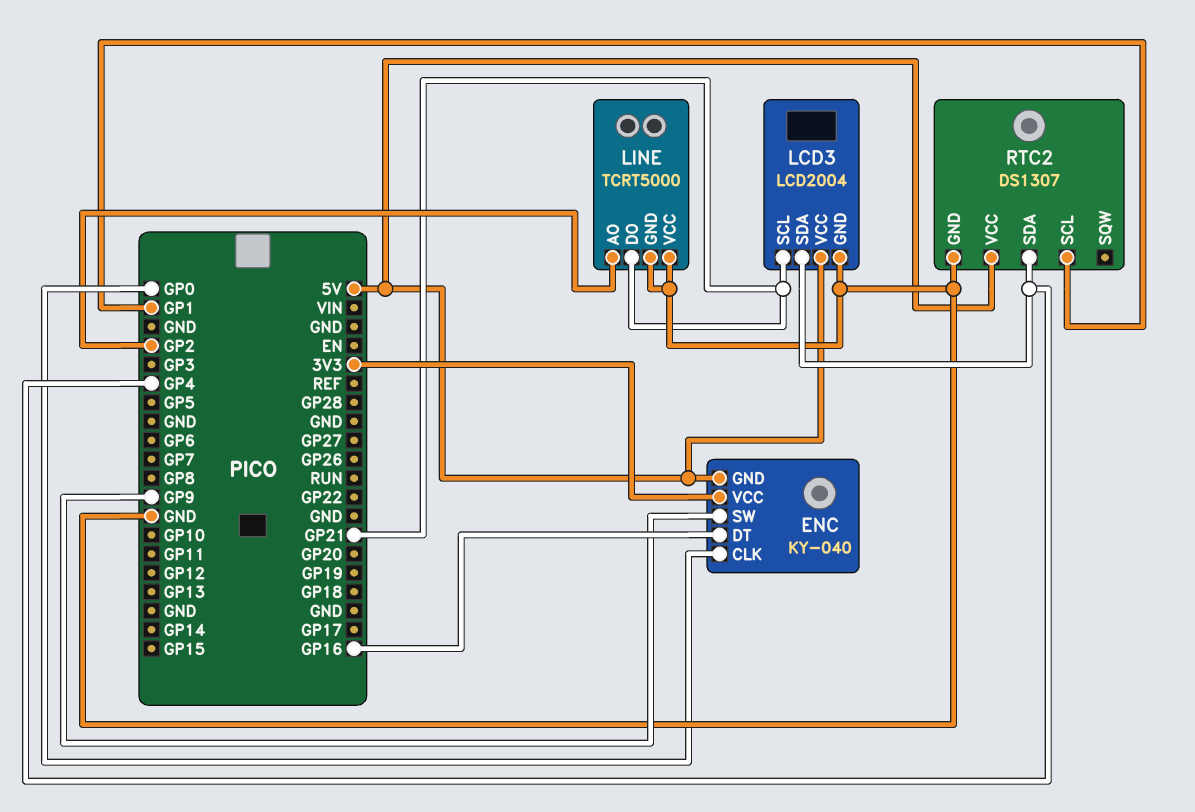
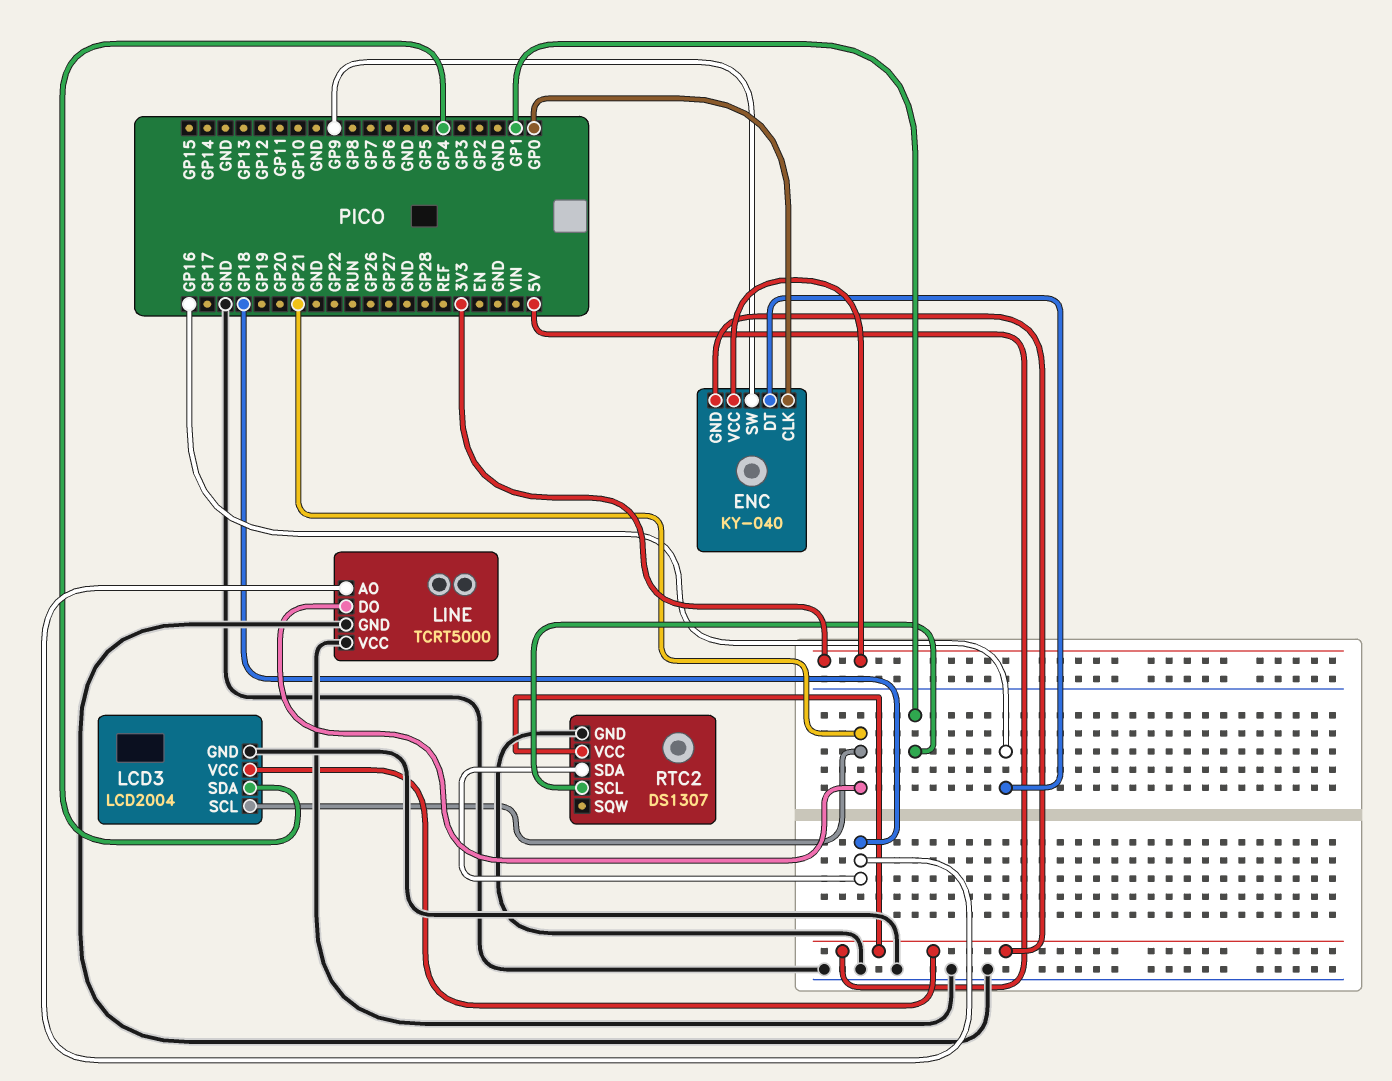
LINE pin AO: GP2 -> GP18
RTC2 pin SDA: GP4 -> GP18

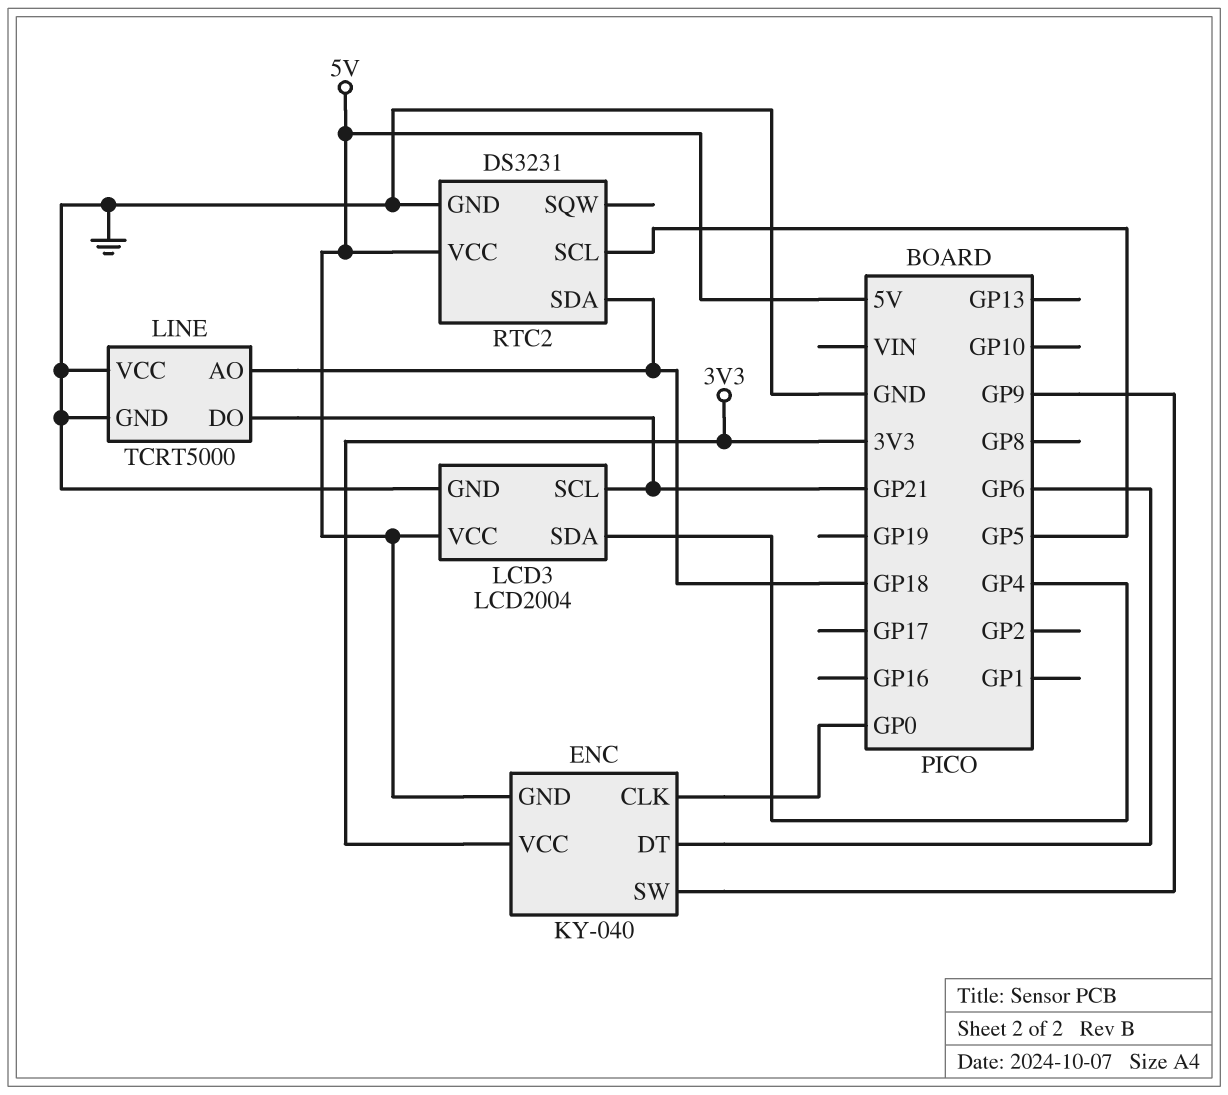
ENC pin DT: GP16 -> GP6
RTC2: DS1307 -> DS3231
RTC2 pin SCL: GP1 -> GP5

